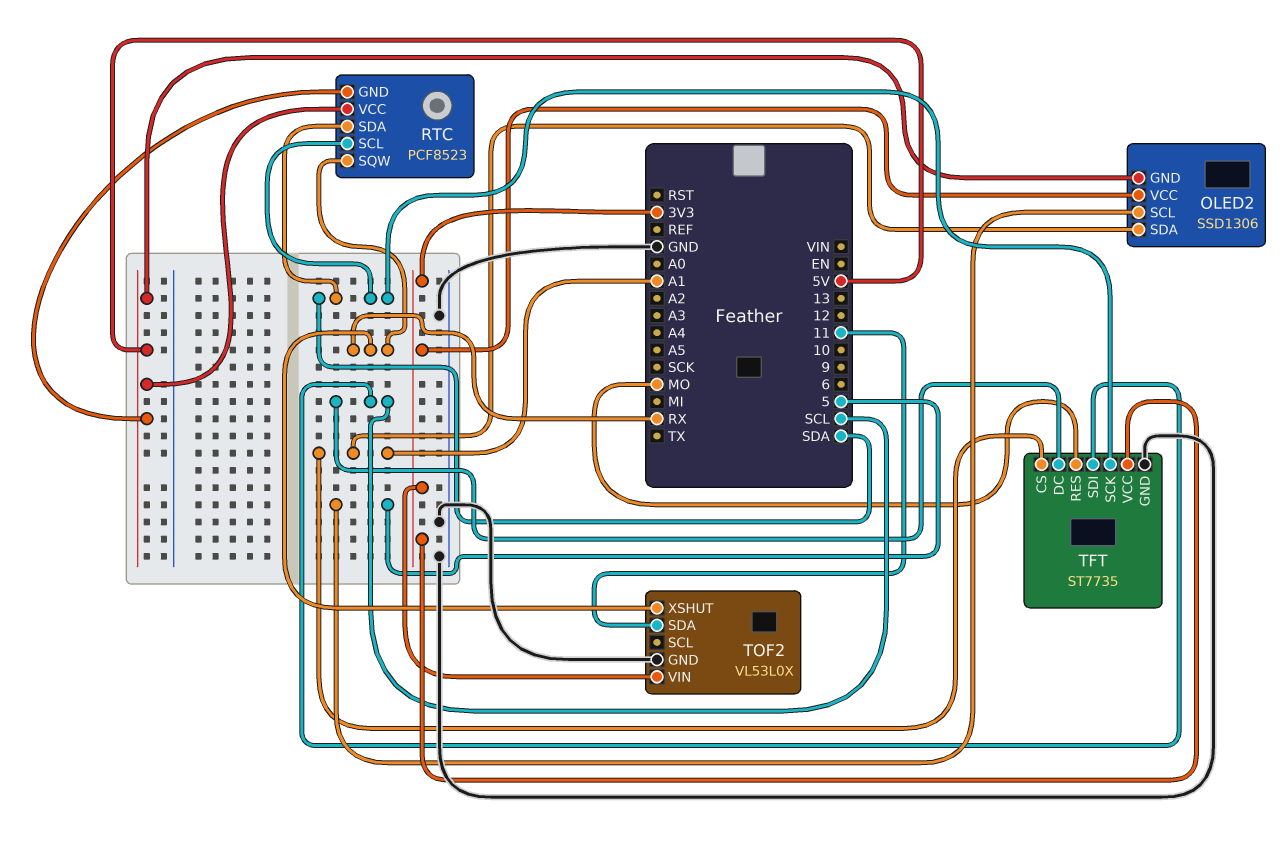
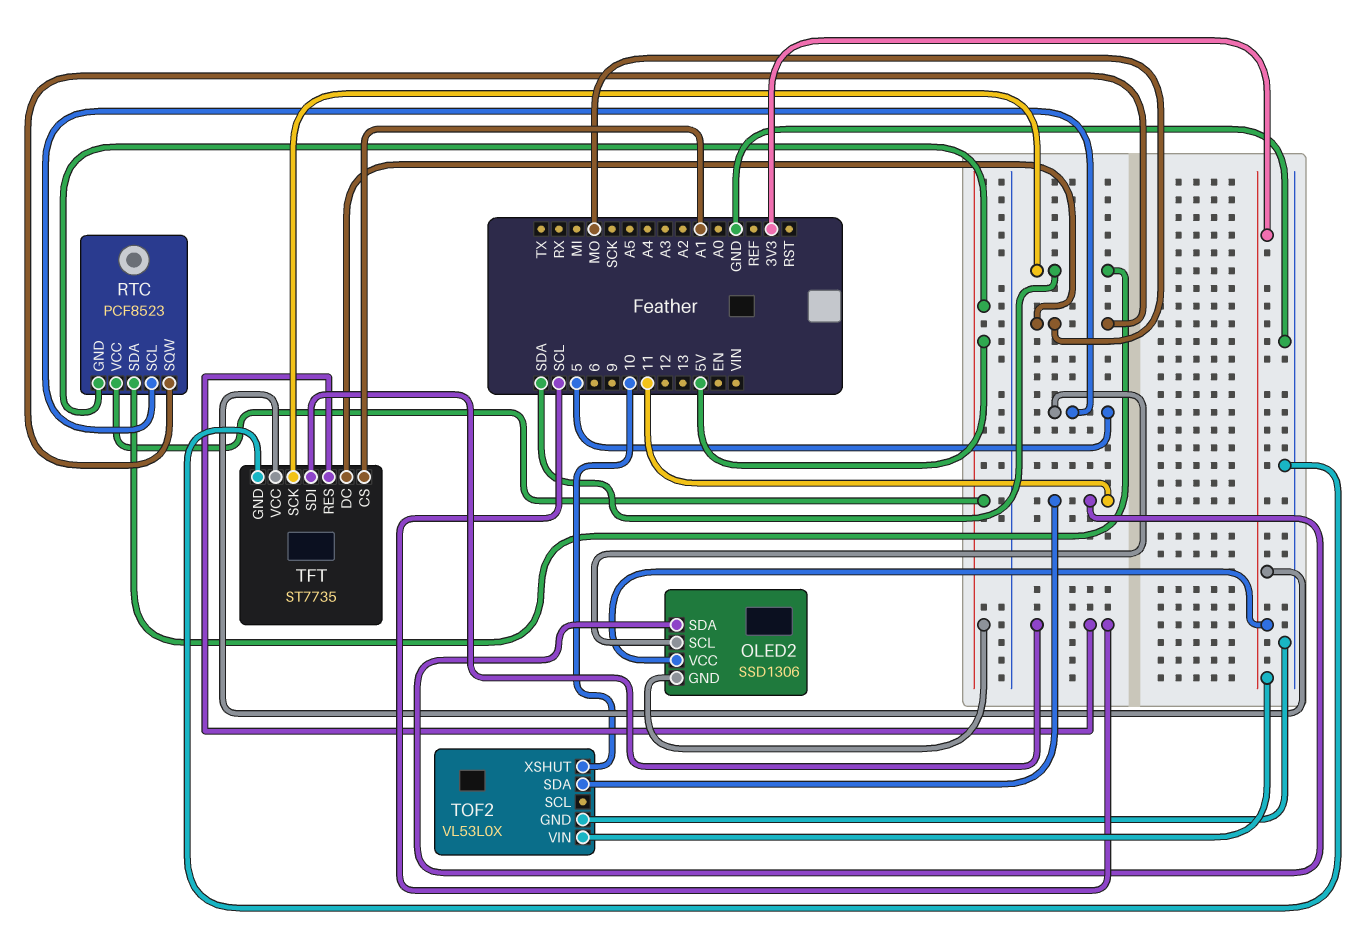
OLED2 pin SDA: A1 -> 11
RTC pin SCL: SDA -> 5
RTC pin SQW: RX -> MO
TFT pin DC: SCL -> MO
TFT pin RES: MO -> SCL
TOF2 pin XSHUT: RX -> 10

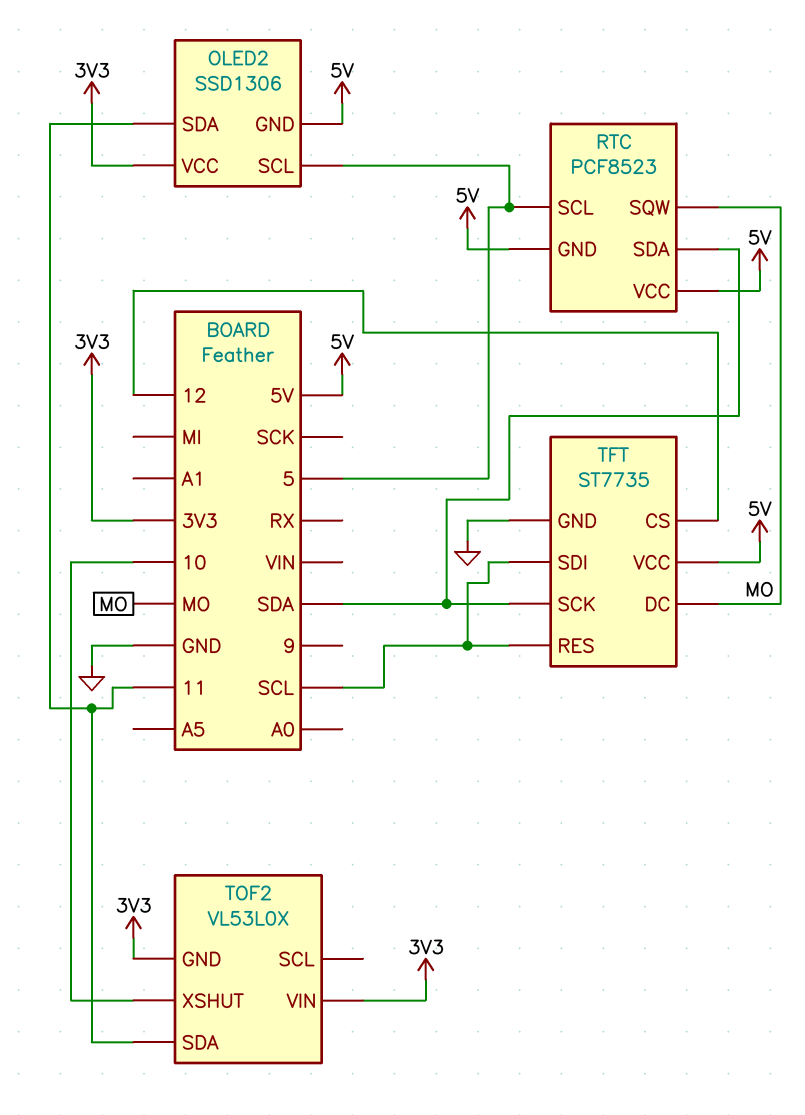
TFT pin CS: A1 -> 12
TFT pin VCC: 3V3 -> 5V
TOF2 pin GND: GND -> 3V3

